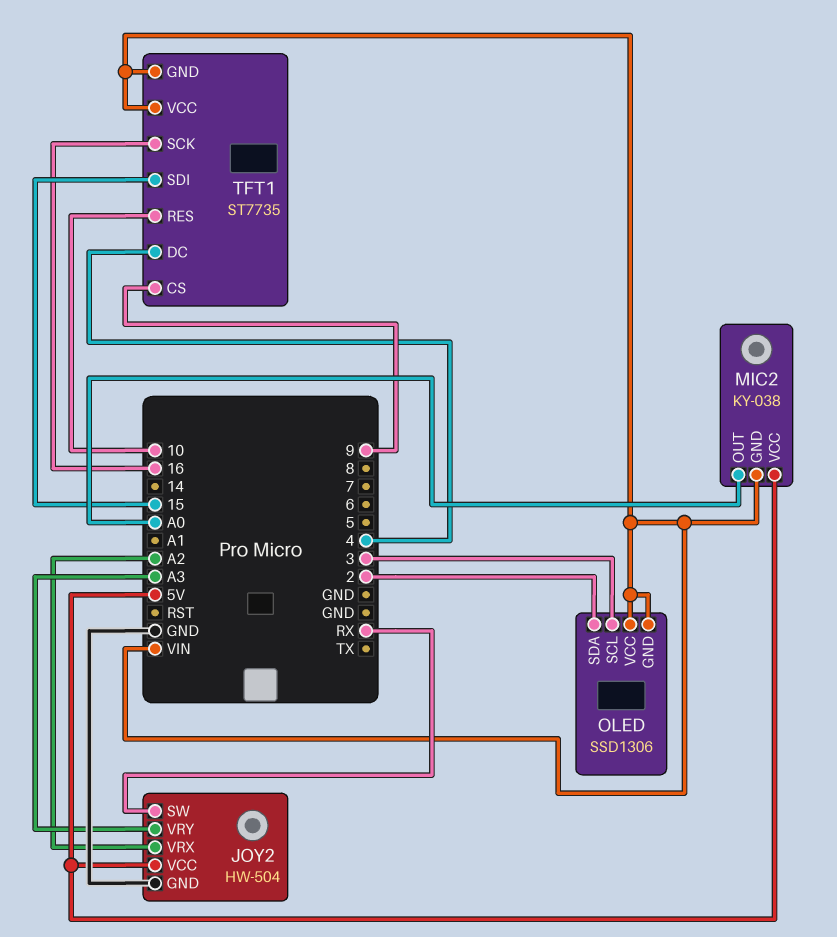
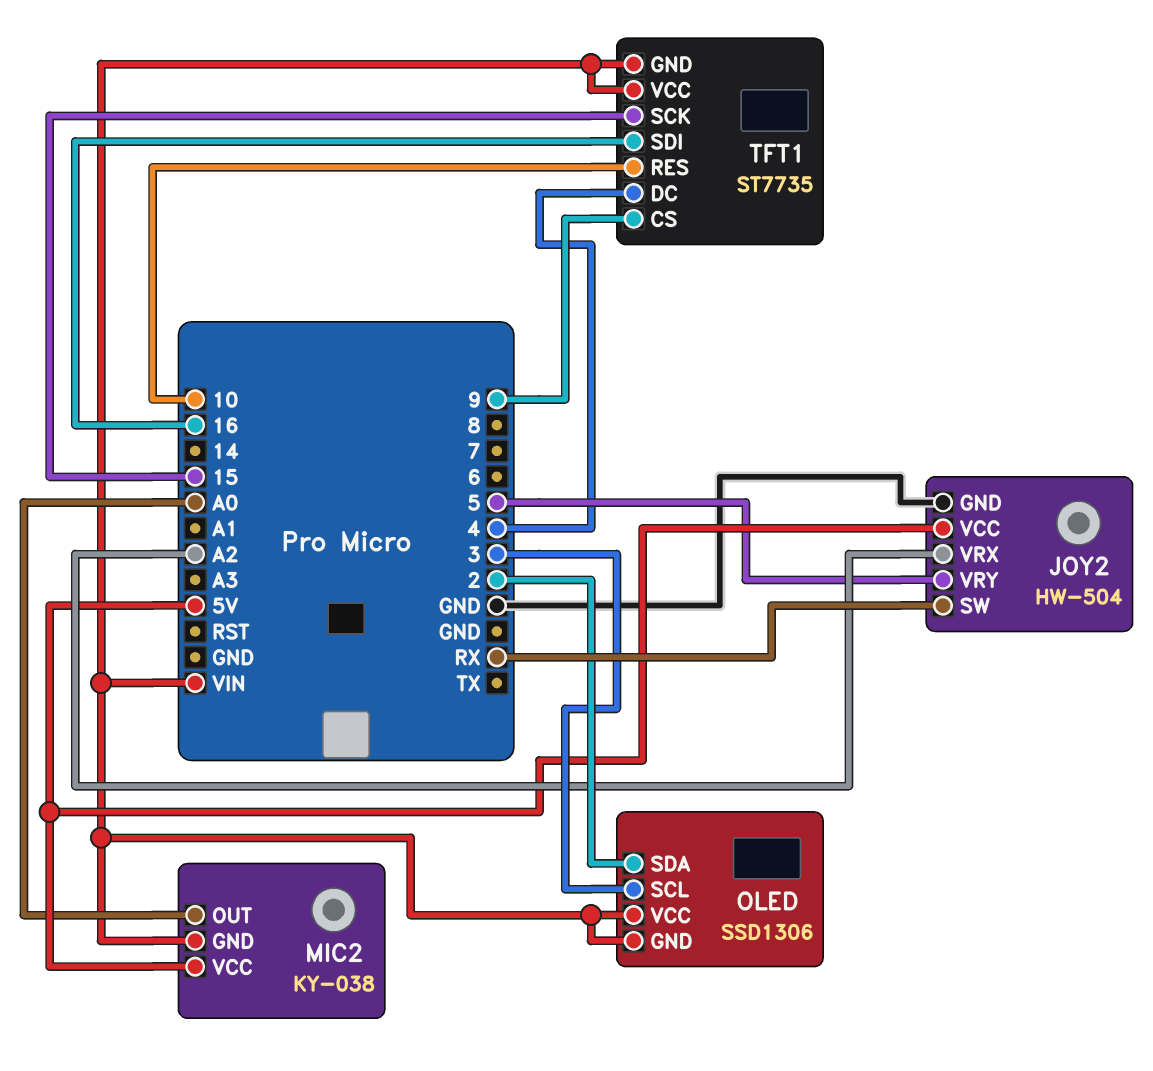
JOY2 pin VRY: A3 -> 5
TFT1 pin SCK: 16 -> 15
TFT1 pin SDI: 15 -> 16

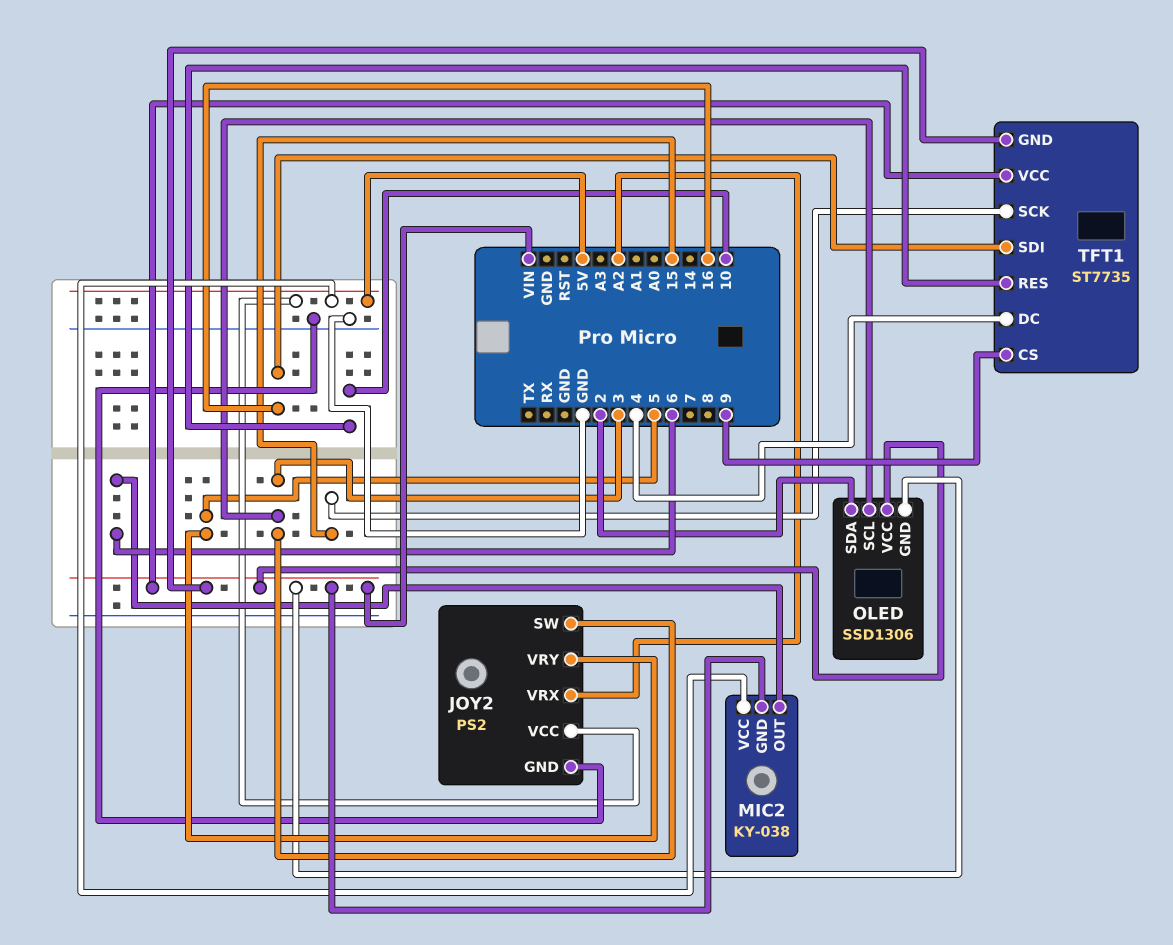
JOY2: HW-504 -> PS2
JOY2 pin SW: RX -> 3
MIC2 pin OUT: A0 -> 6

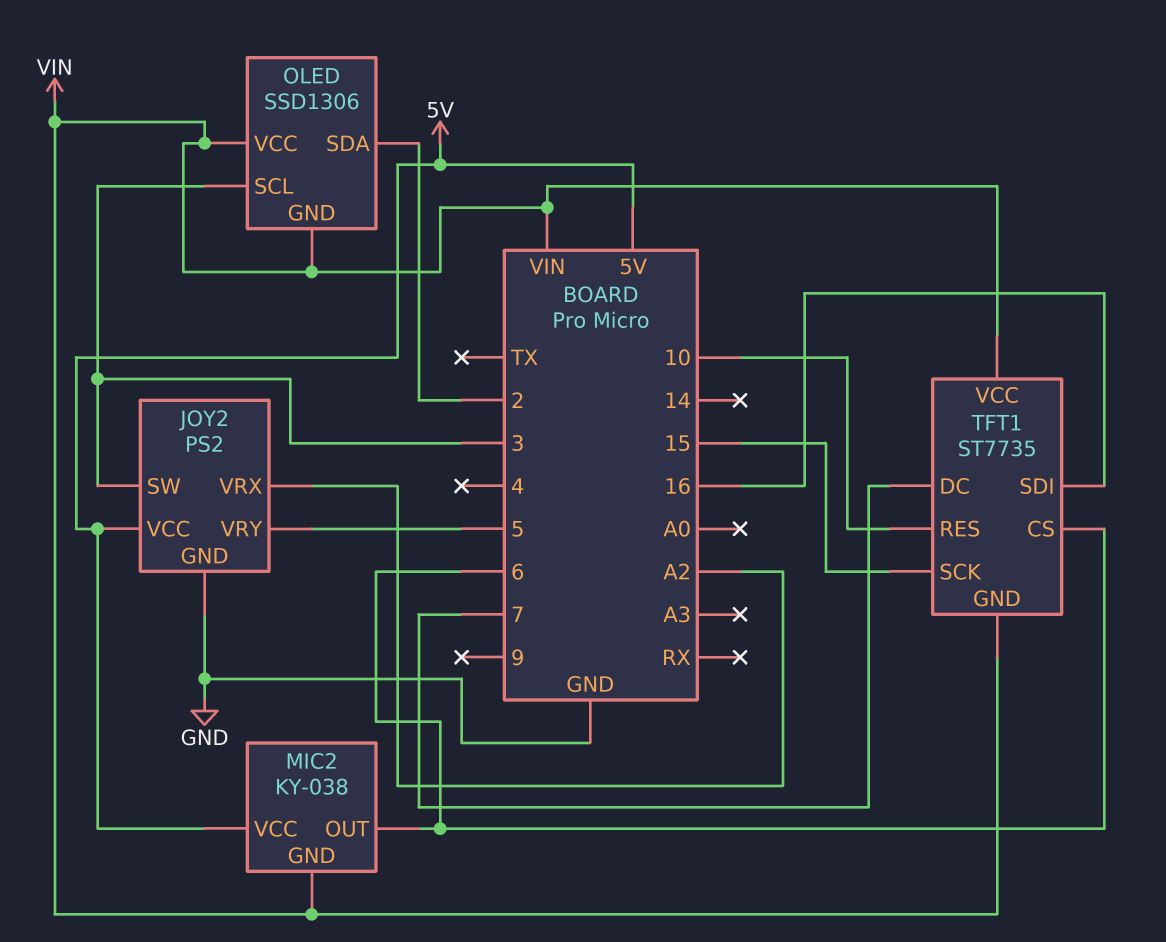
TFT1 pin CS: 9 -> 6
TFT1 pin DC: 4 -> 7

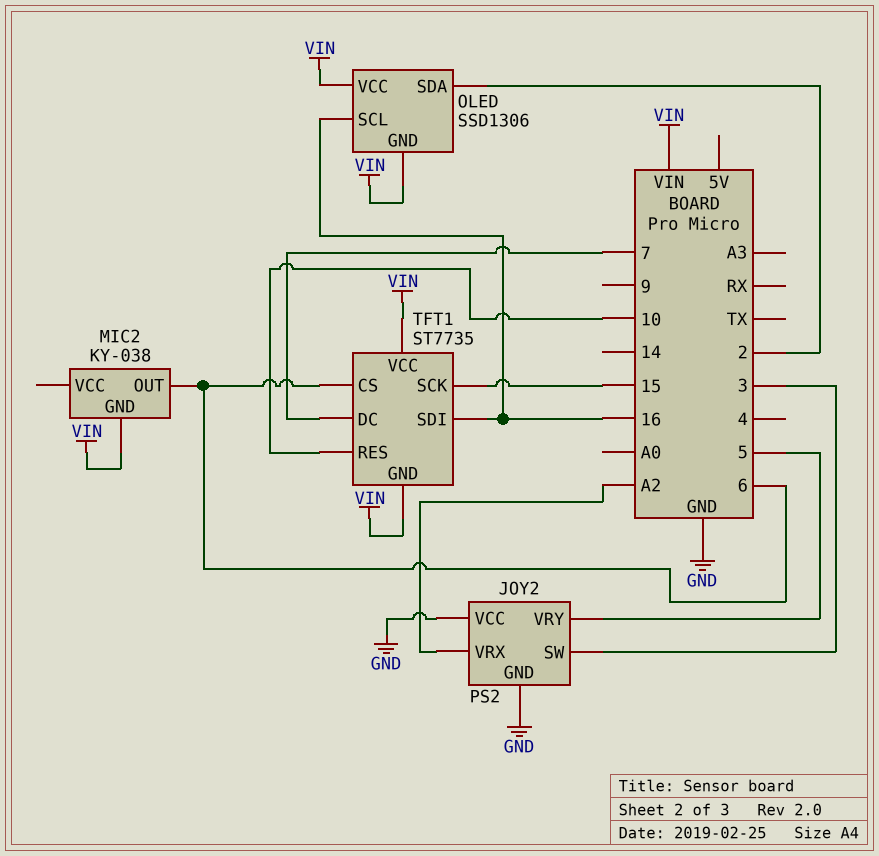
JOY2 pin VCC: 5V -> GND
MIC2 pin VCC: 5V -> none
OLED pin SCL: 3 -> 16

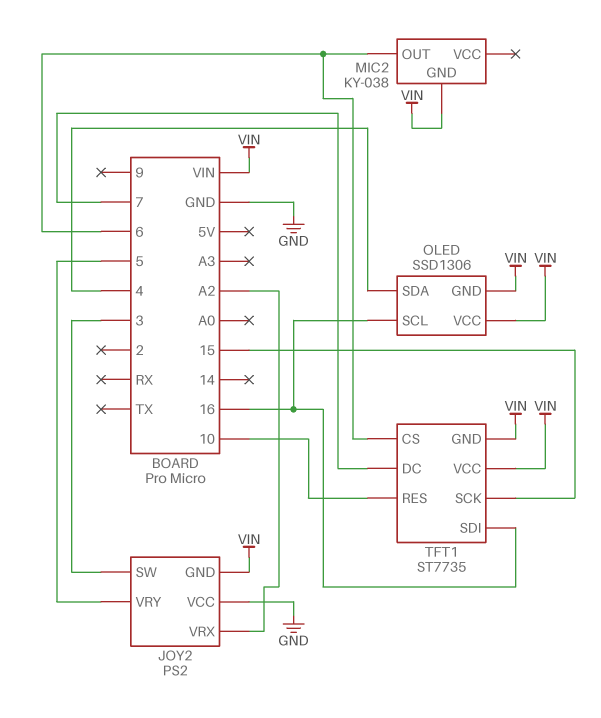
JOY2 pin GND: GND -> VIN
OLED pin SDA: 2 -> 4

